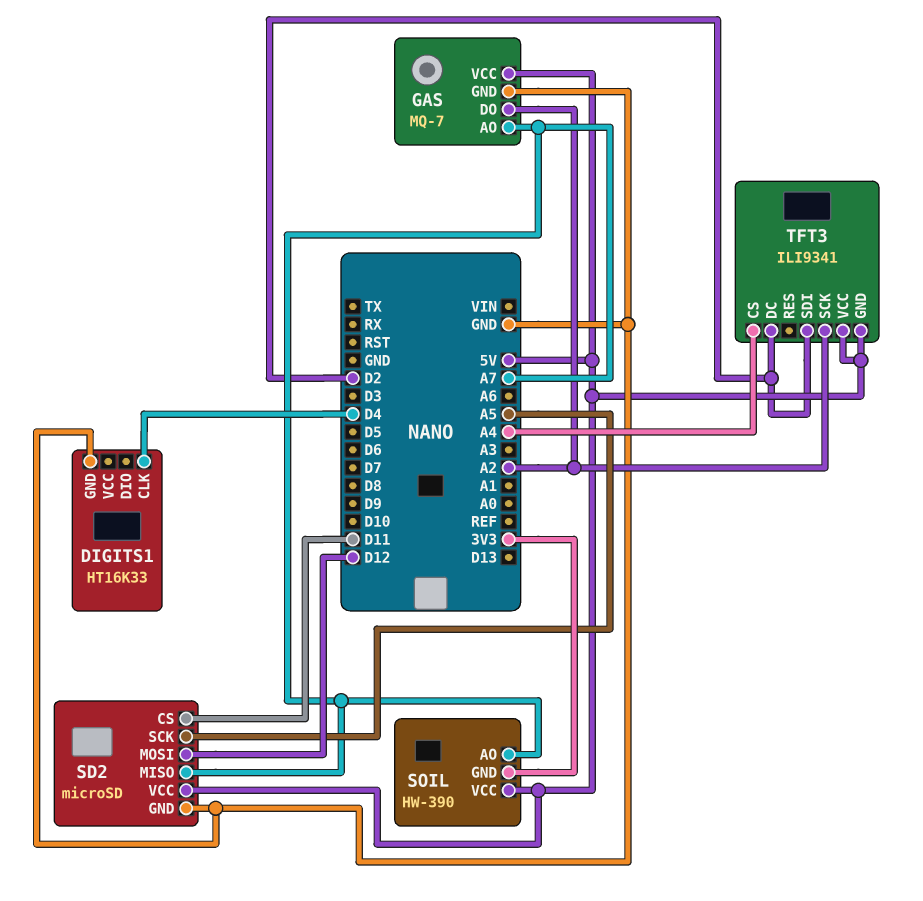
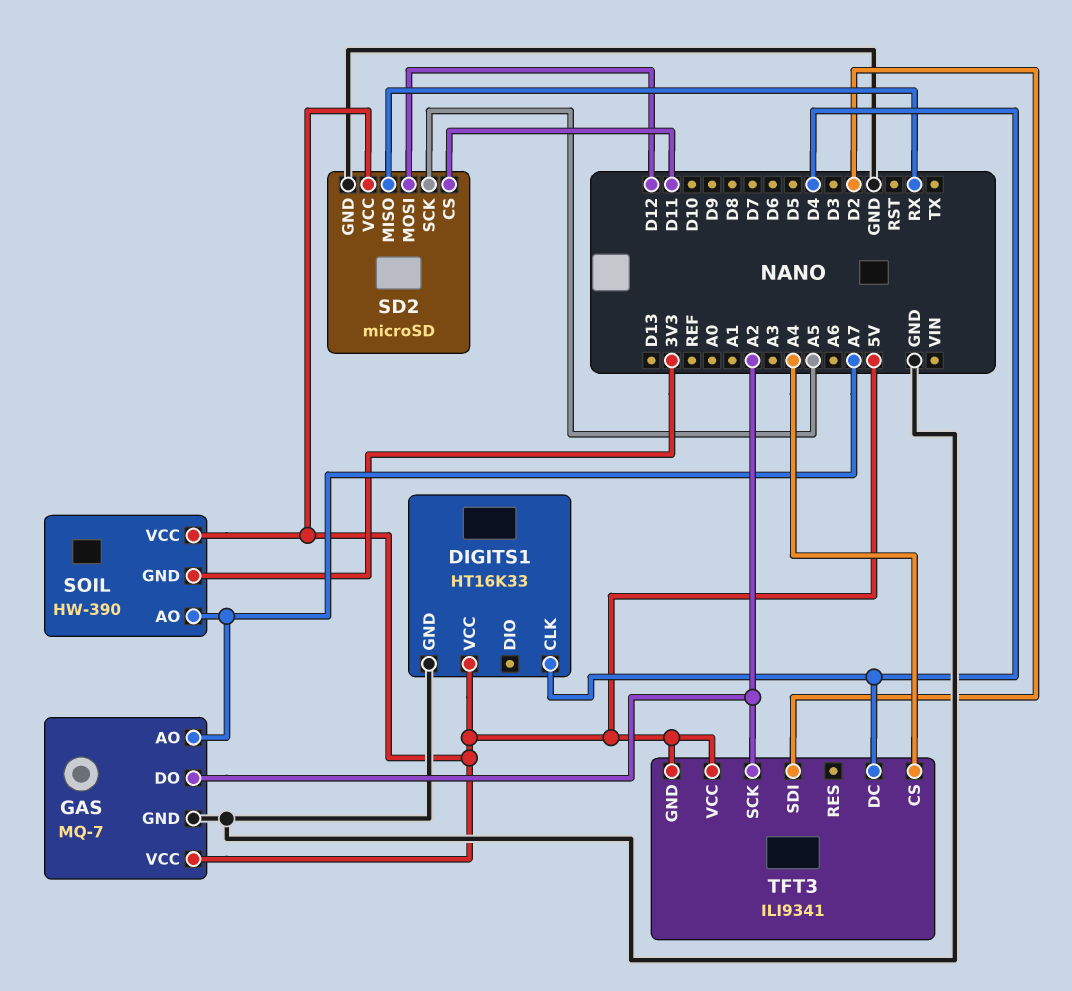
DIGITS1 pin VCC: none -> 5V
SD2 pin MISO: A7 -> RX
TFT3 pin DC: D2 -> D4

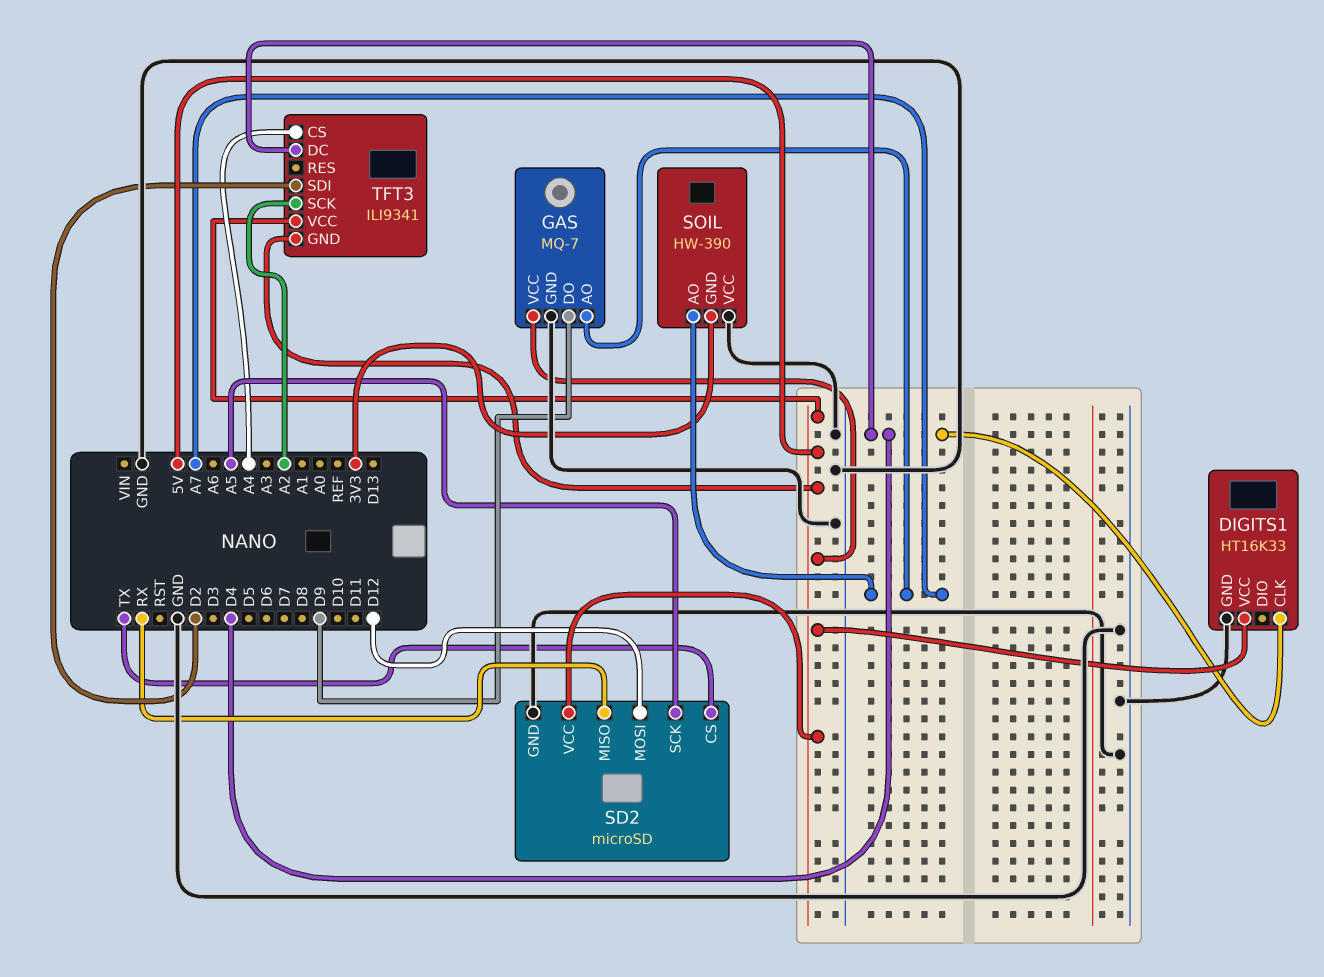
GAS pin DO: A2 -> D9
SD2 pin CS: D11 -> TX
SOIL pin VCC: 5V -> GND

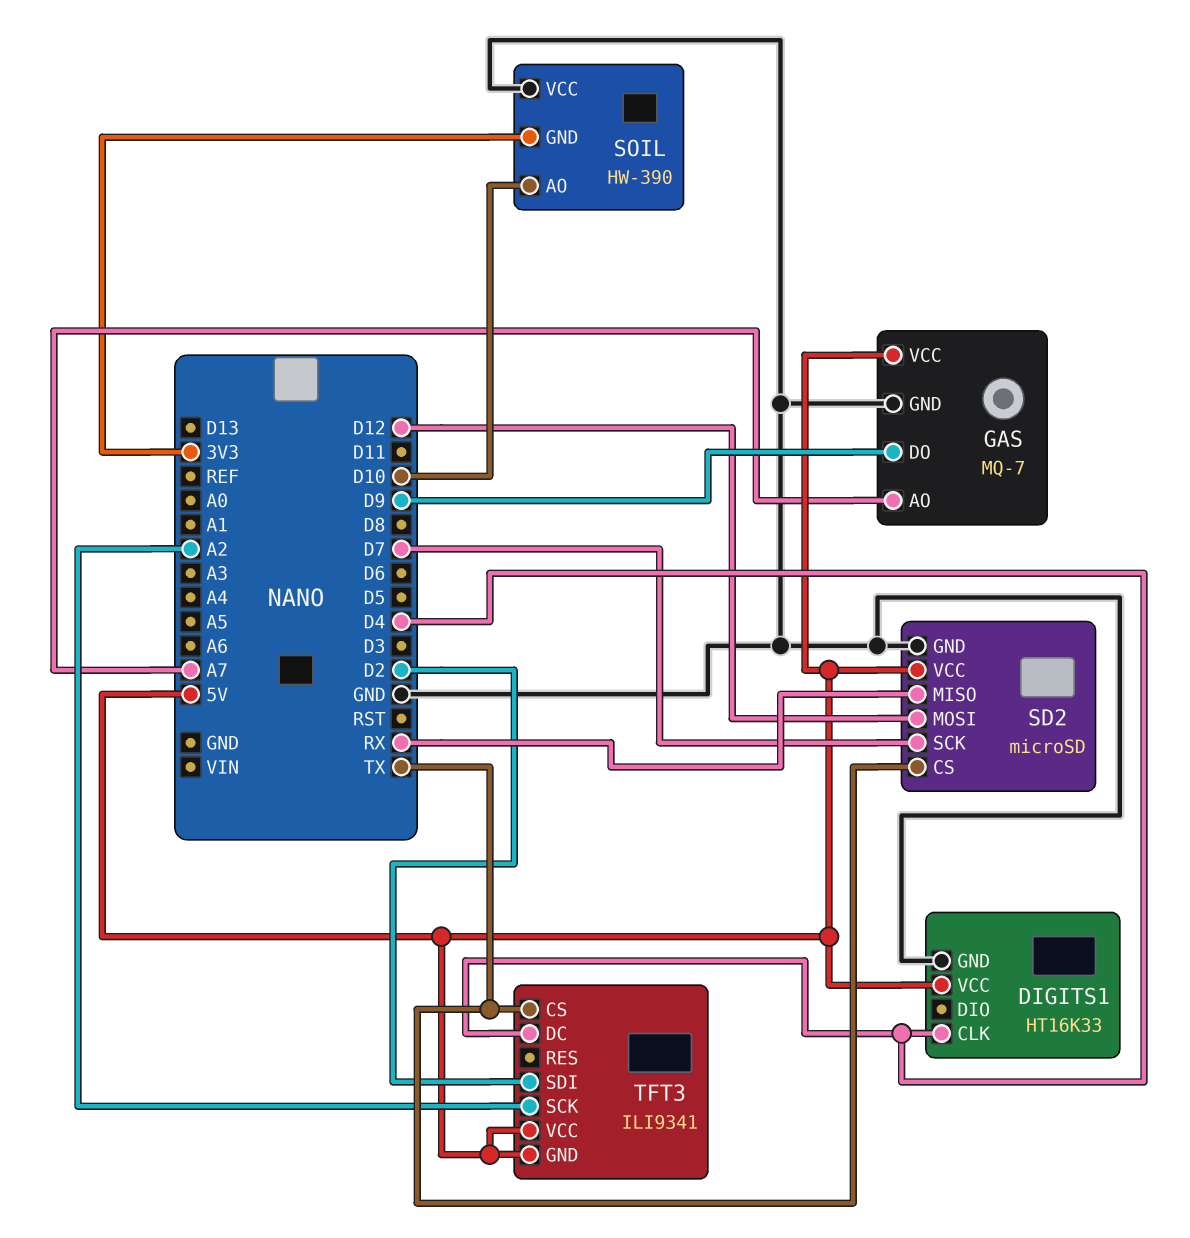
SD2 pin SCK: A5 -> D7
SOIL pin AO: A7 -> D10
TFT3 pin CS: A4 -> TX

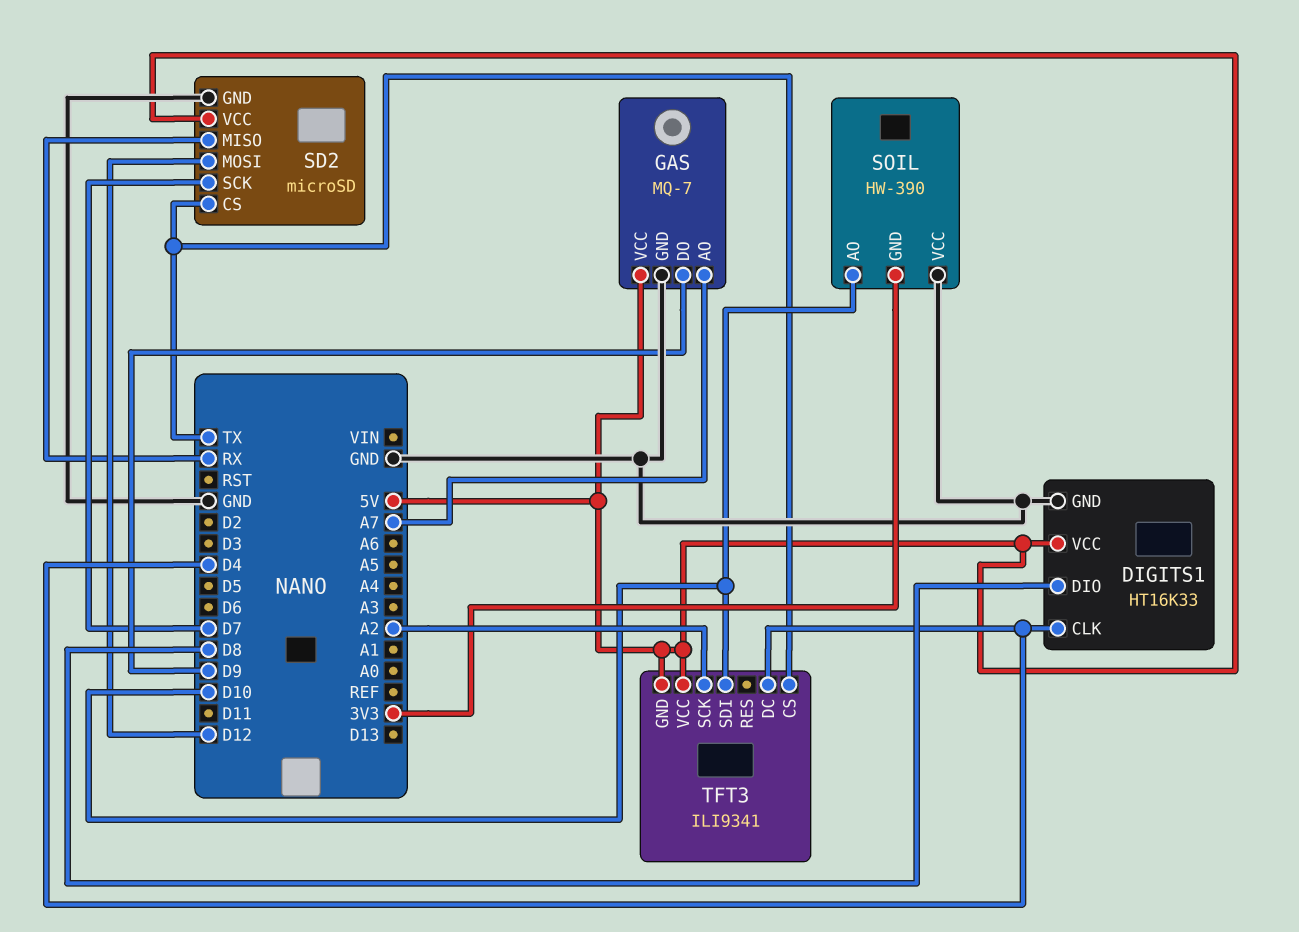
DIGITS1 pin DIO: none -> D8
TFT3 pin SDI: D2 -> D10

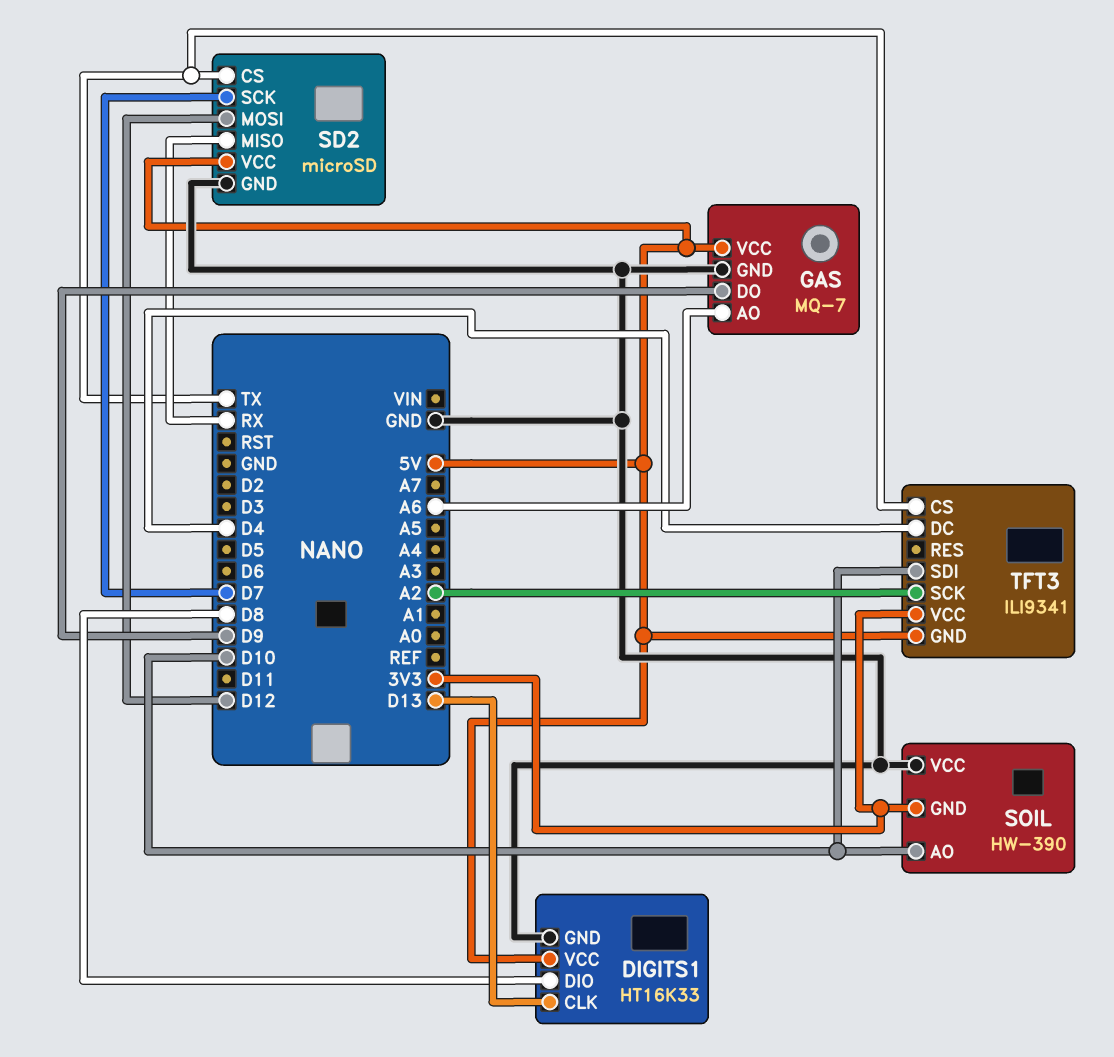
DIGITS1 pin CLK: D4 -> D13
GAS pin AO: A7 -> A6
TFT3 pin VCC: 5V -> 3V3

